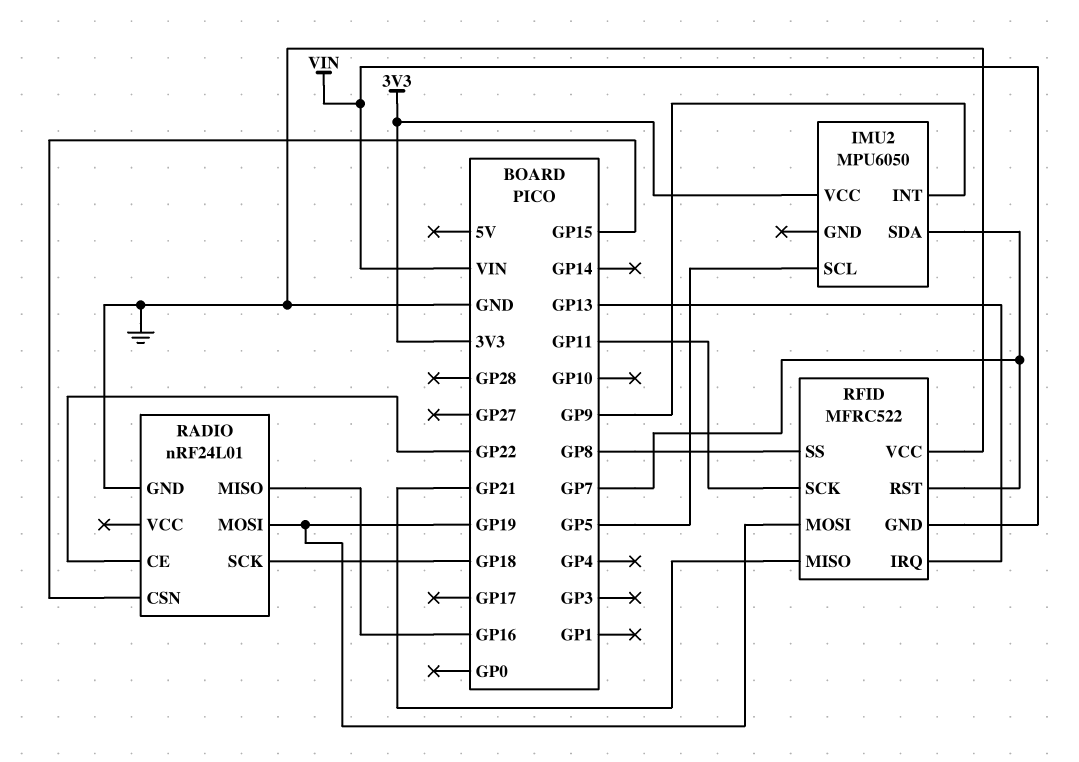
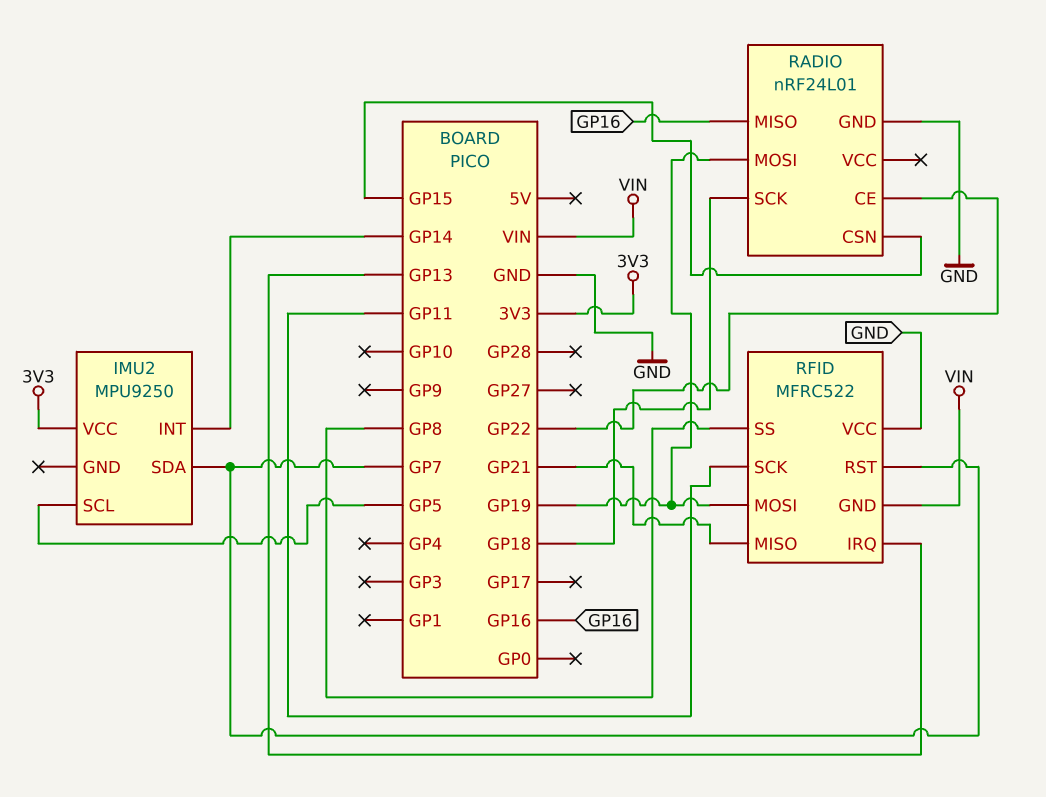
IMU2: MPU6050 -> MPU9250
IMU2 pin INT: GP9 -> GP14

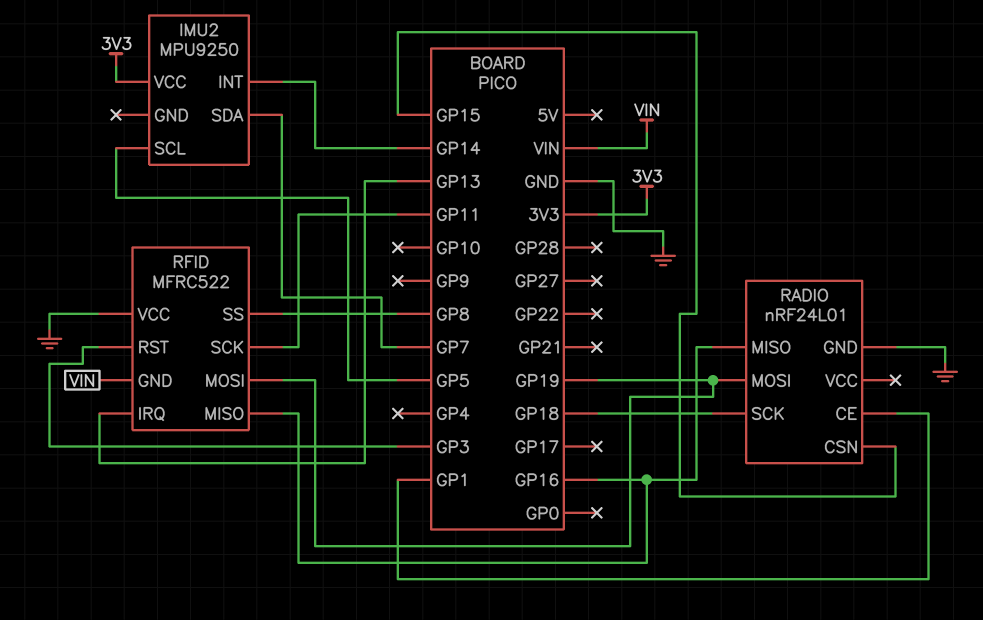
RADIO pin CE: GP22 -> GP1
RFID pin MISO: GP21 -> GP16
RFID pin RST: GP7 -> GP3

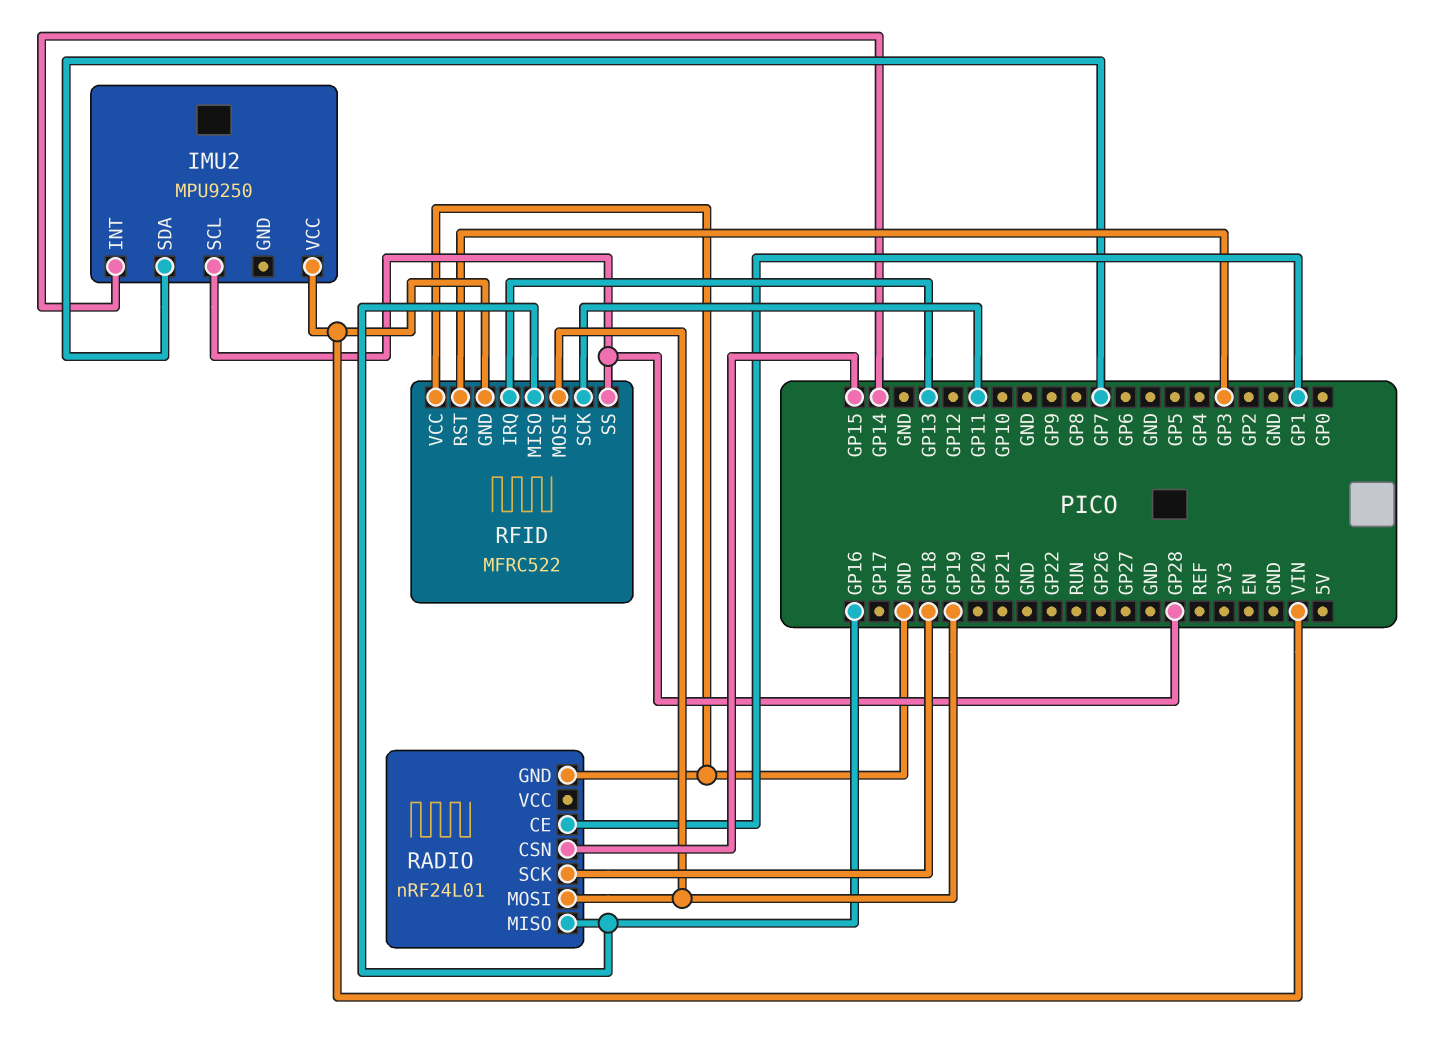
IMU2 pin SCL: GP5 -> GP28
IMU2 pin VCC: 3V3 -> VIN
RFID pin SS: GP8 -> GP28

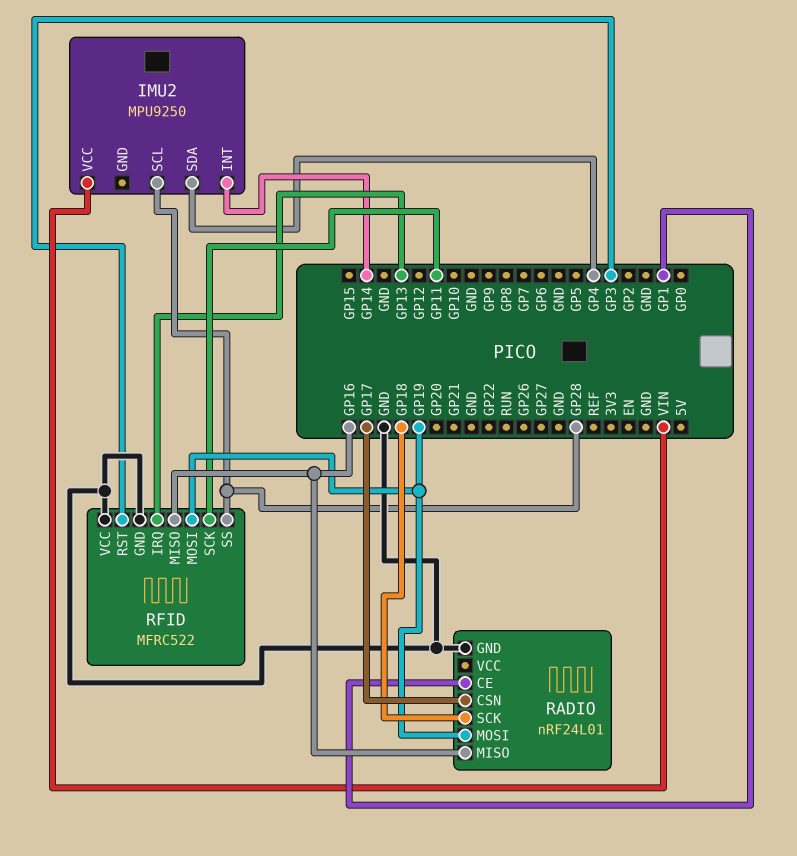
IMU2 pin SDA: GP7 -> GP4
RADIO pin CSN: GP15 -> GP17
RFID pin GND: VIN -> GND

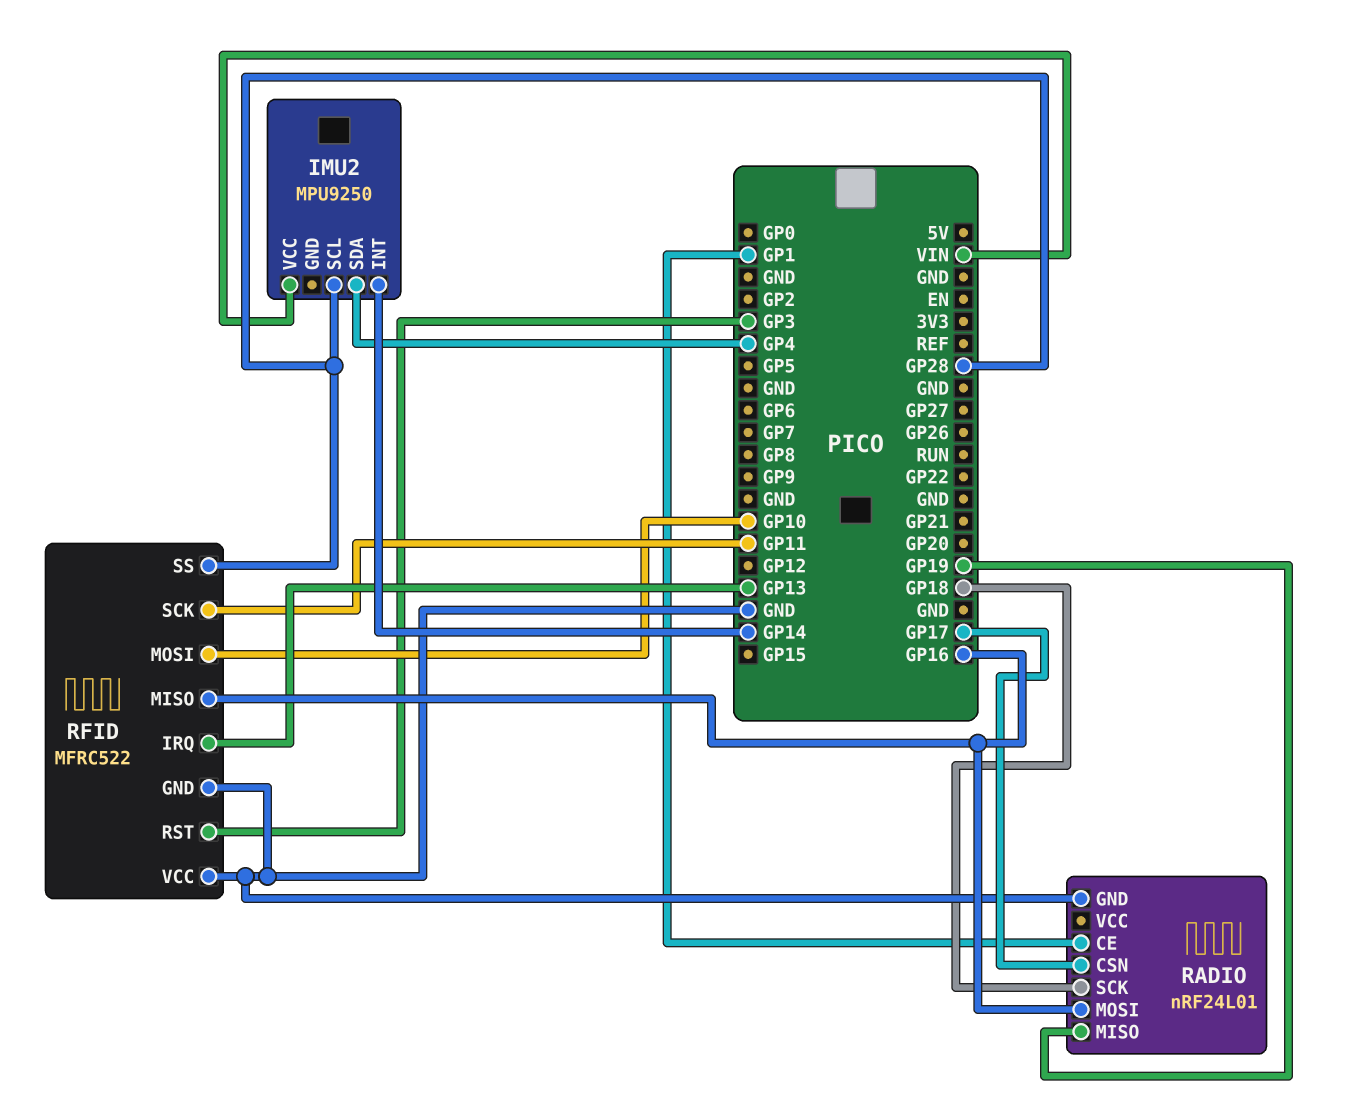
RADIO pin MISO: GP16 -> GP19
RADIO pin MOSI: GP19 -> GP16
RFID pin MOSI: GP19 -> GP10

